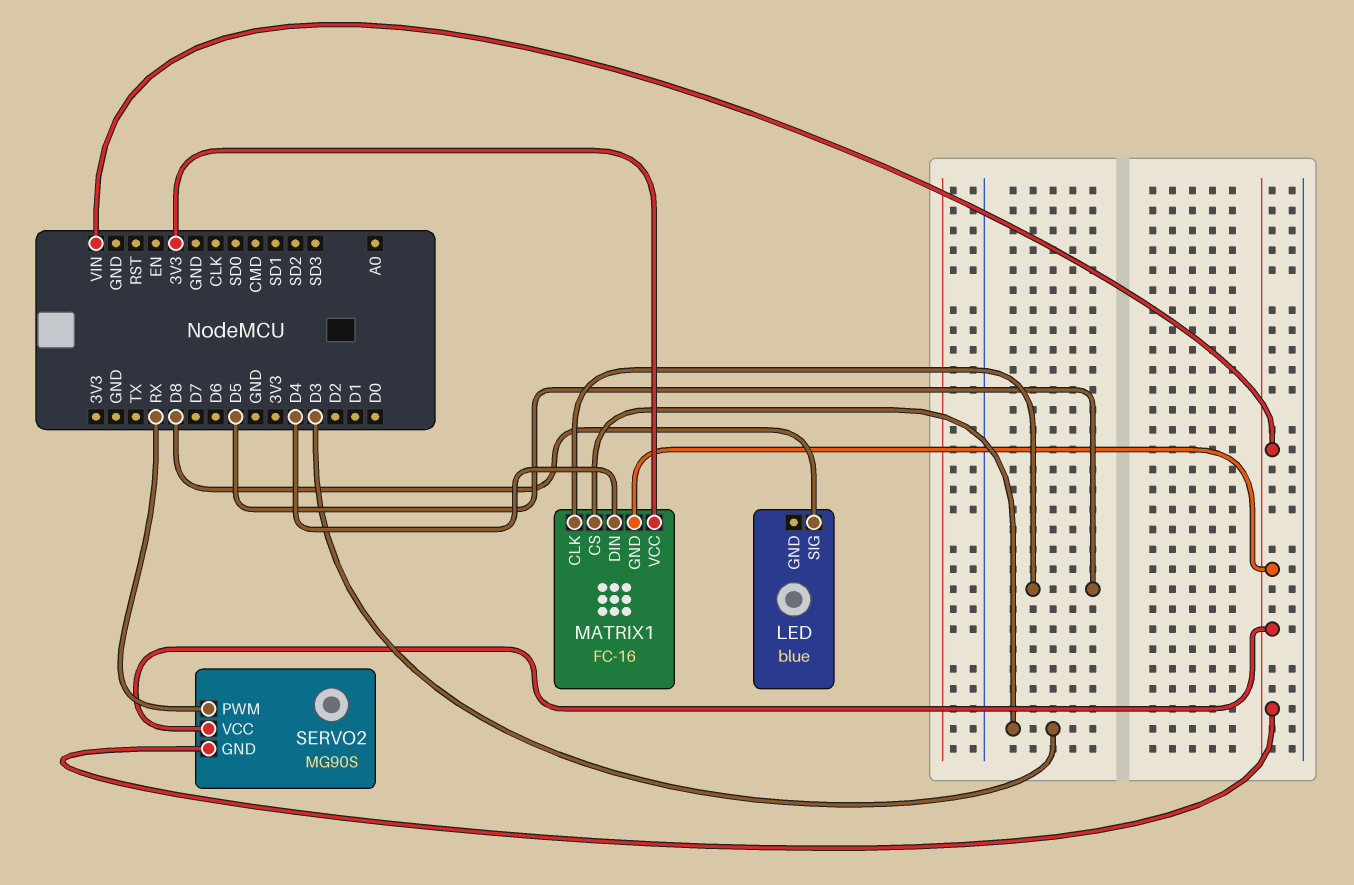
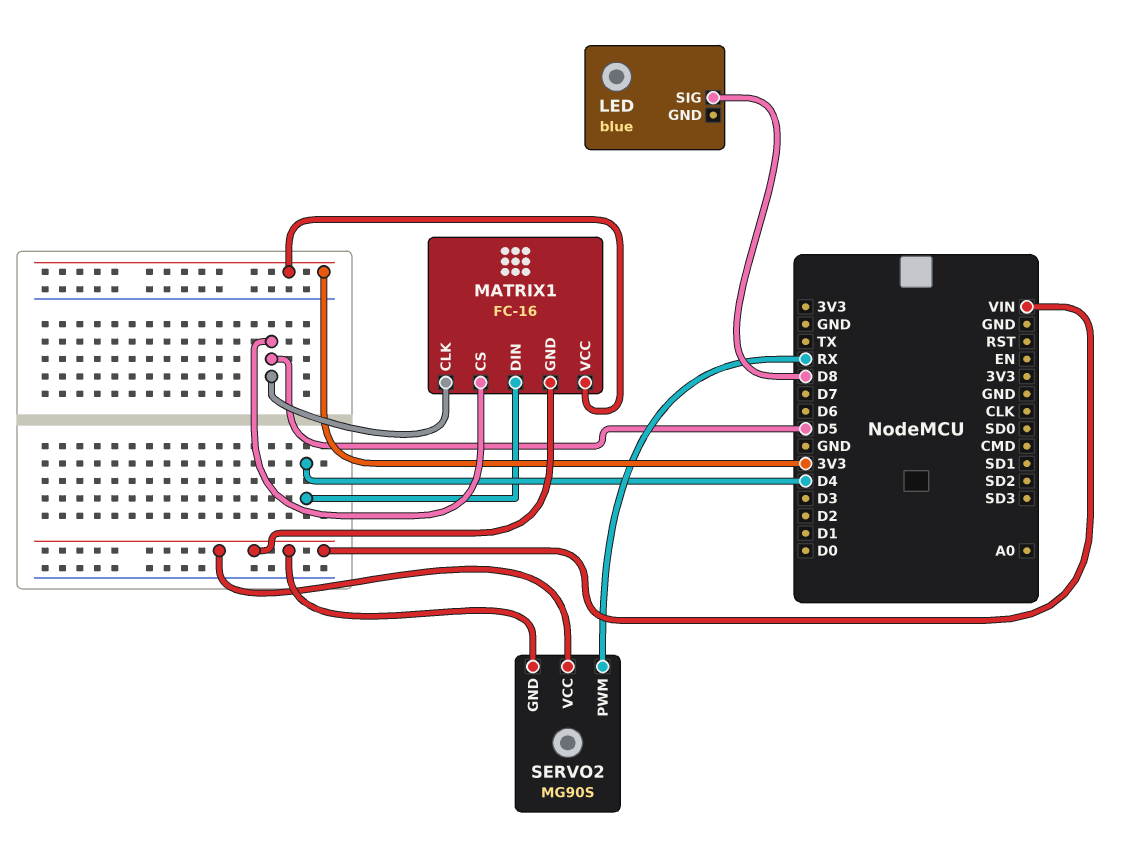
MATRIX1 pin CS: D3 -> D5

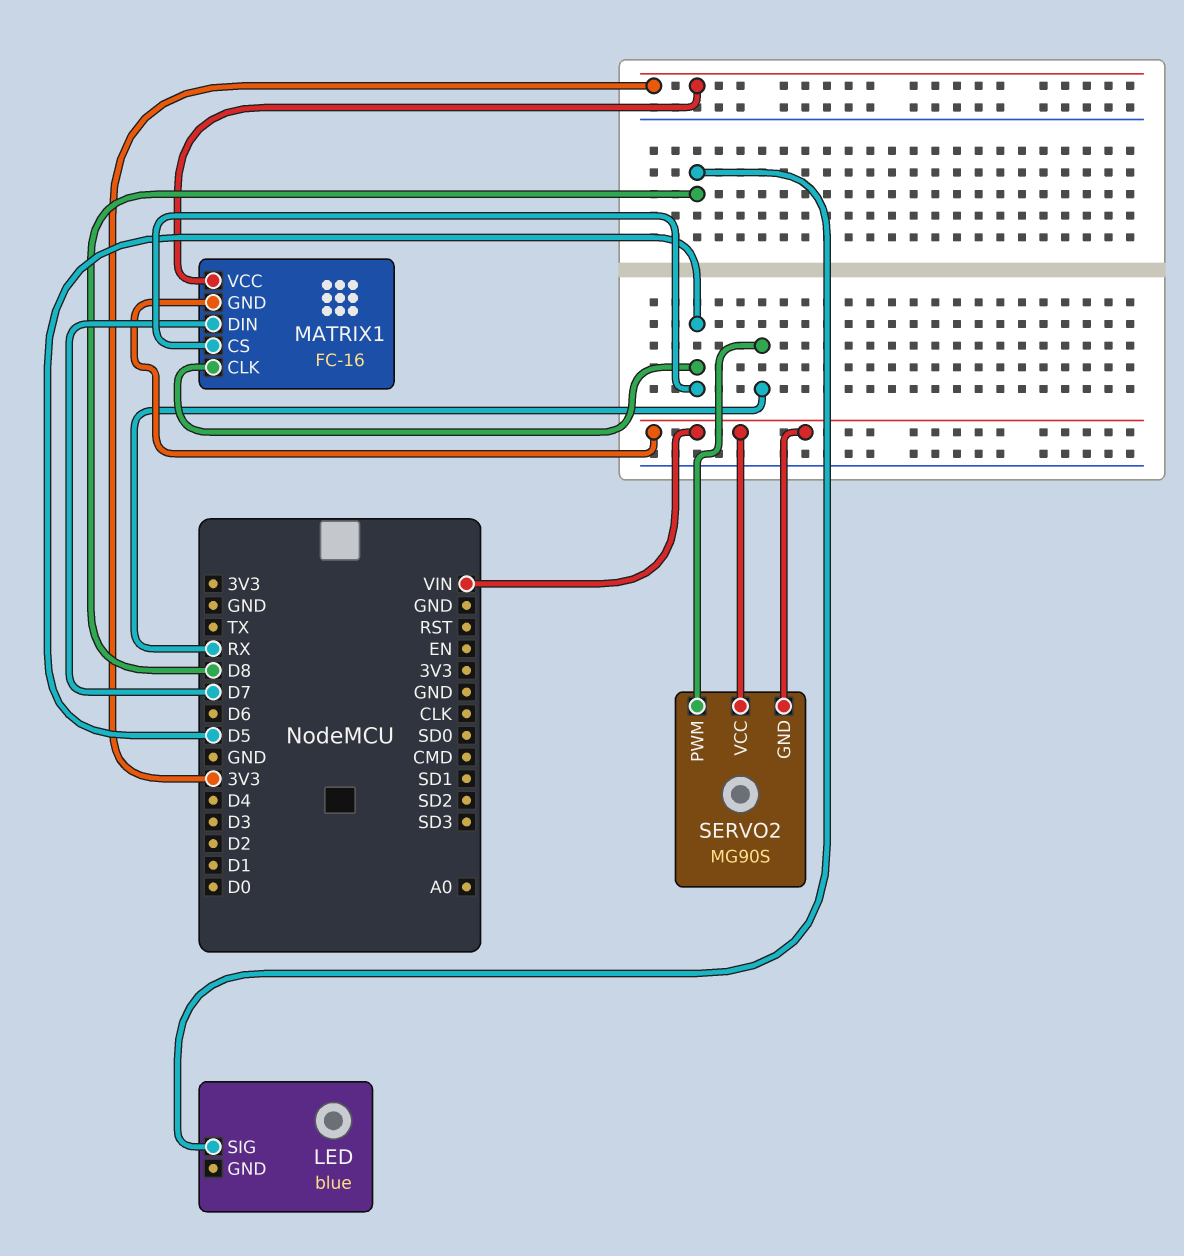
MATRIX1 pin DIN: D4 -> D7

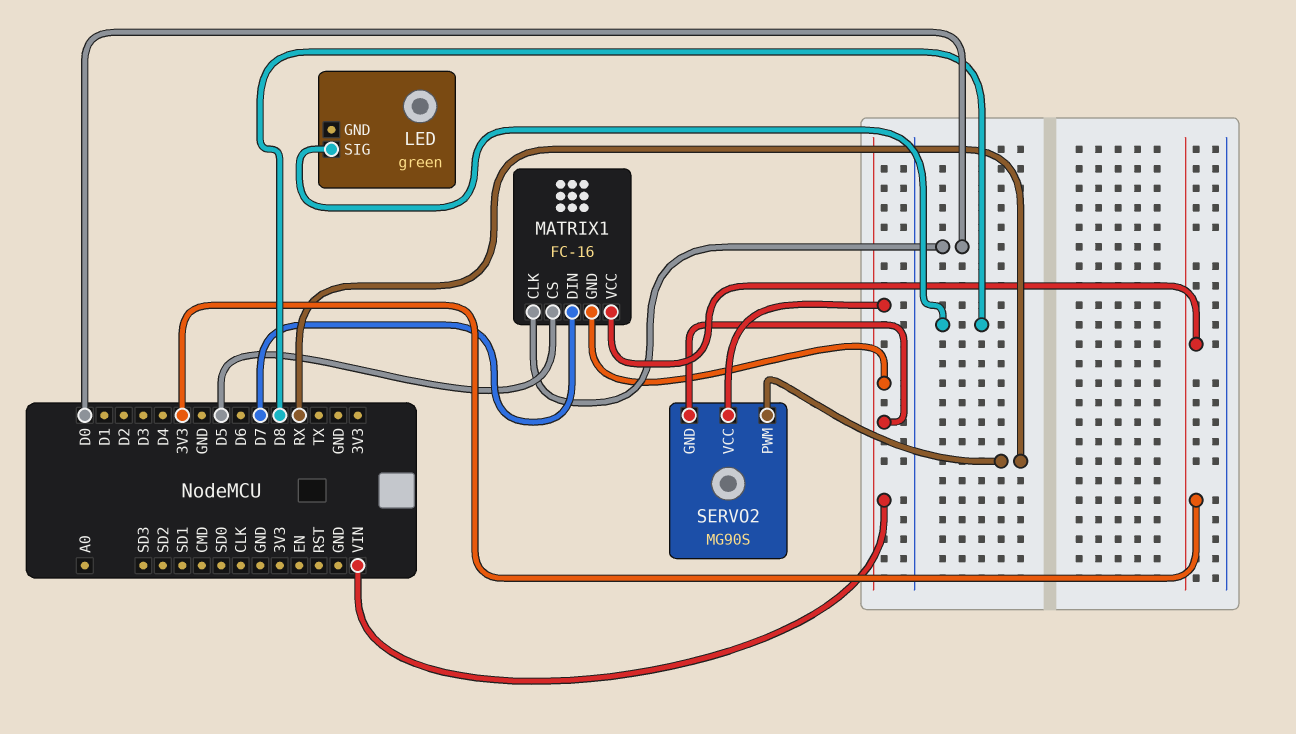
LED: blue -> green
MATRIX1 pin CLK: D5 -> D0

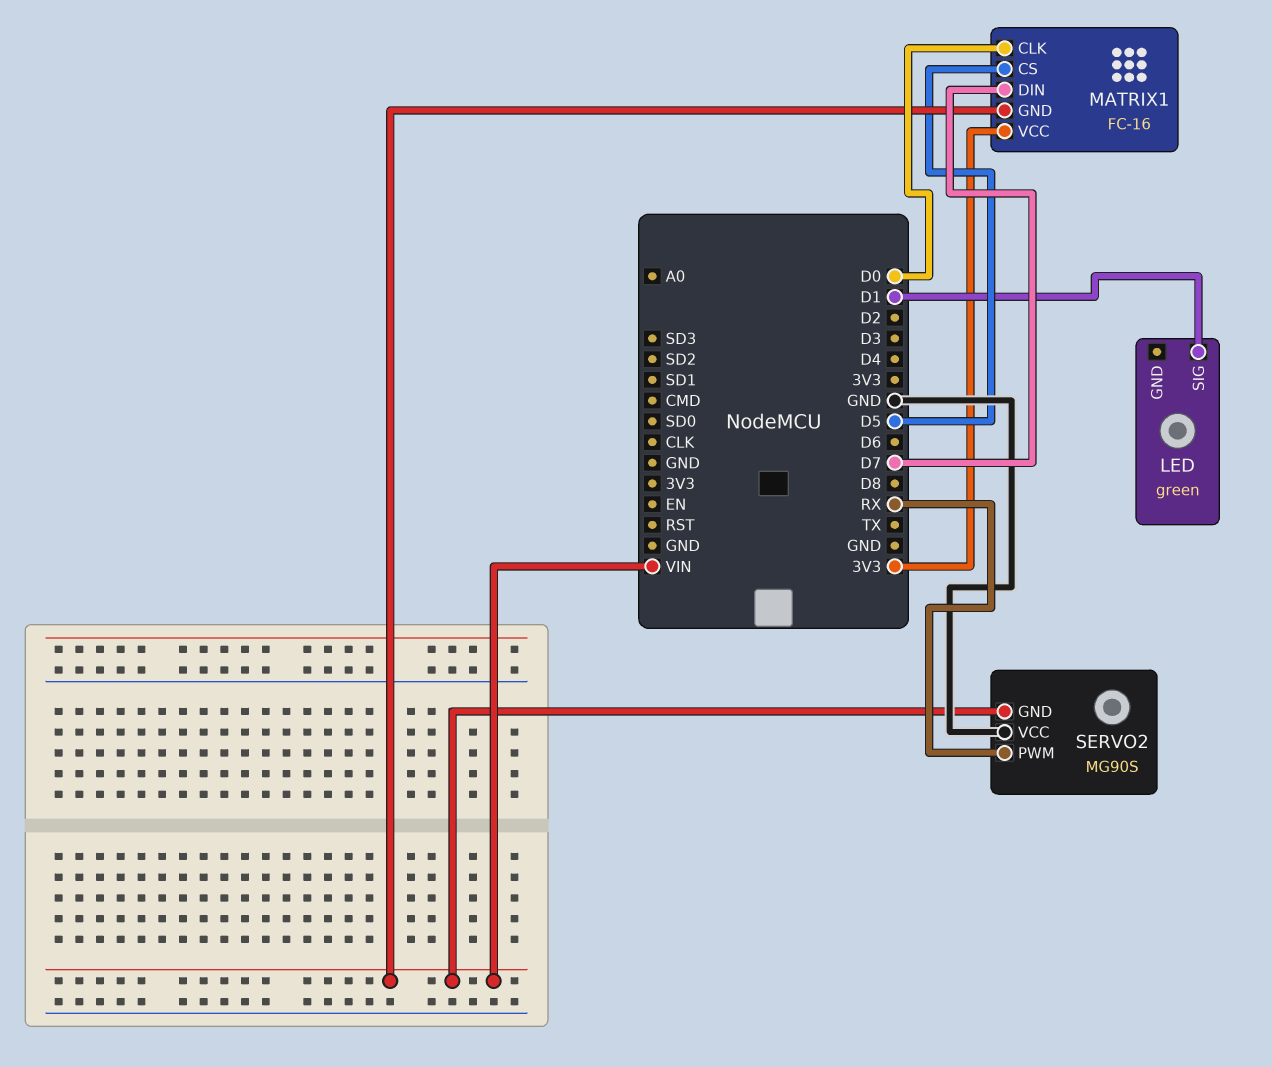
LED pin SIG: D8 -> D1
SERVO2 pin VCC: VIN -> GND

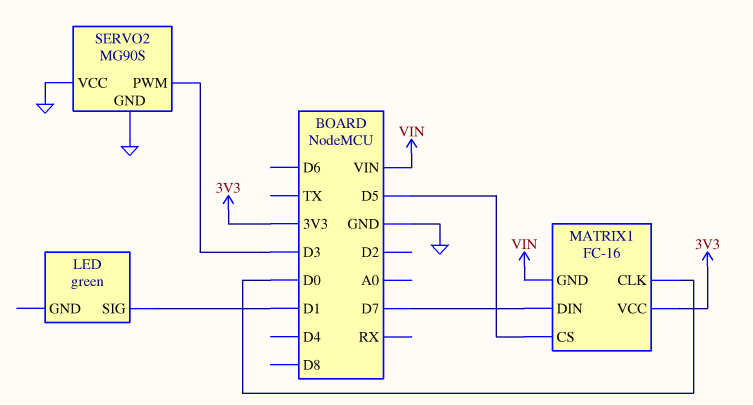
SERVO2 pin GND: VIN -> GND
SERVO2 pin PWM: RX -> D3

